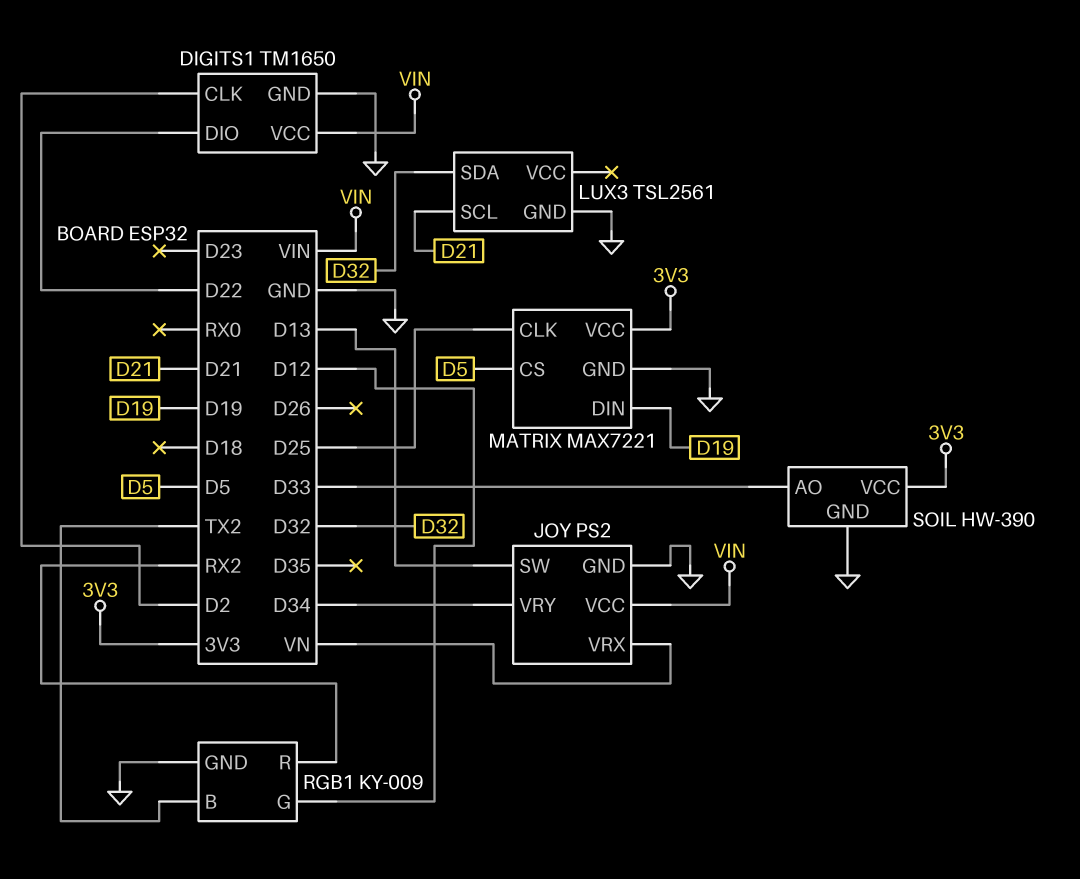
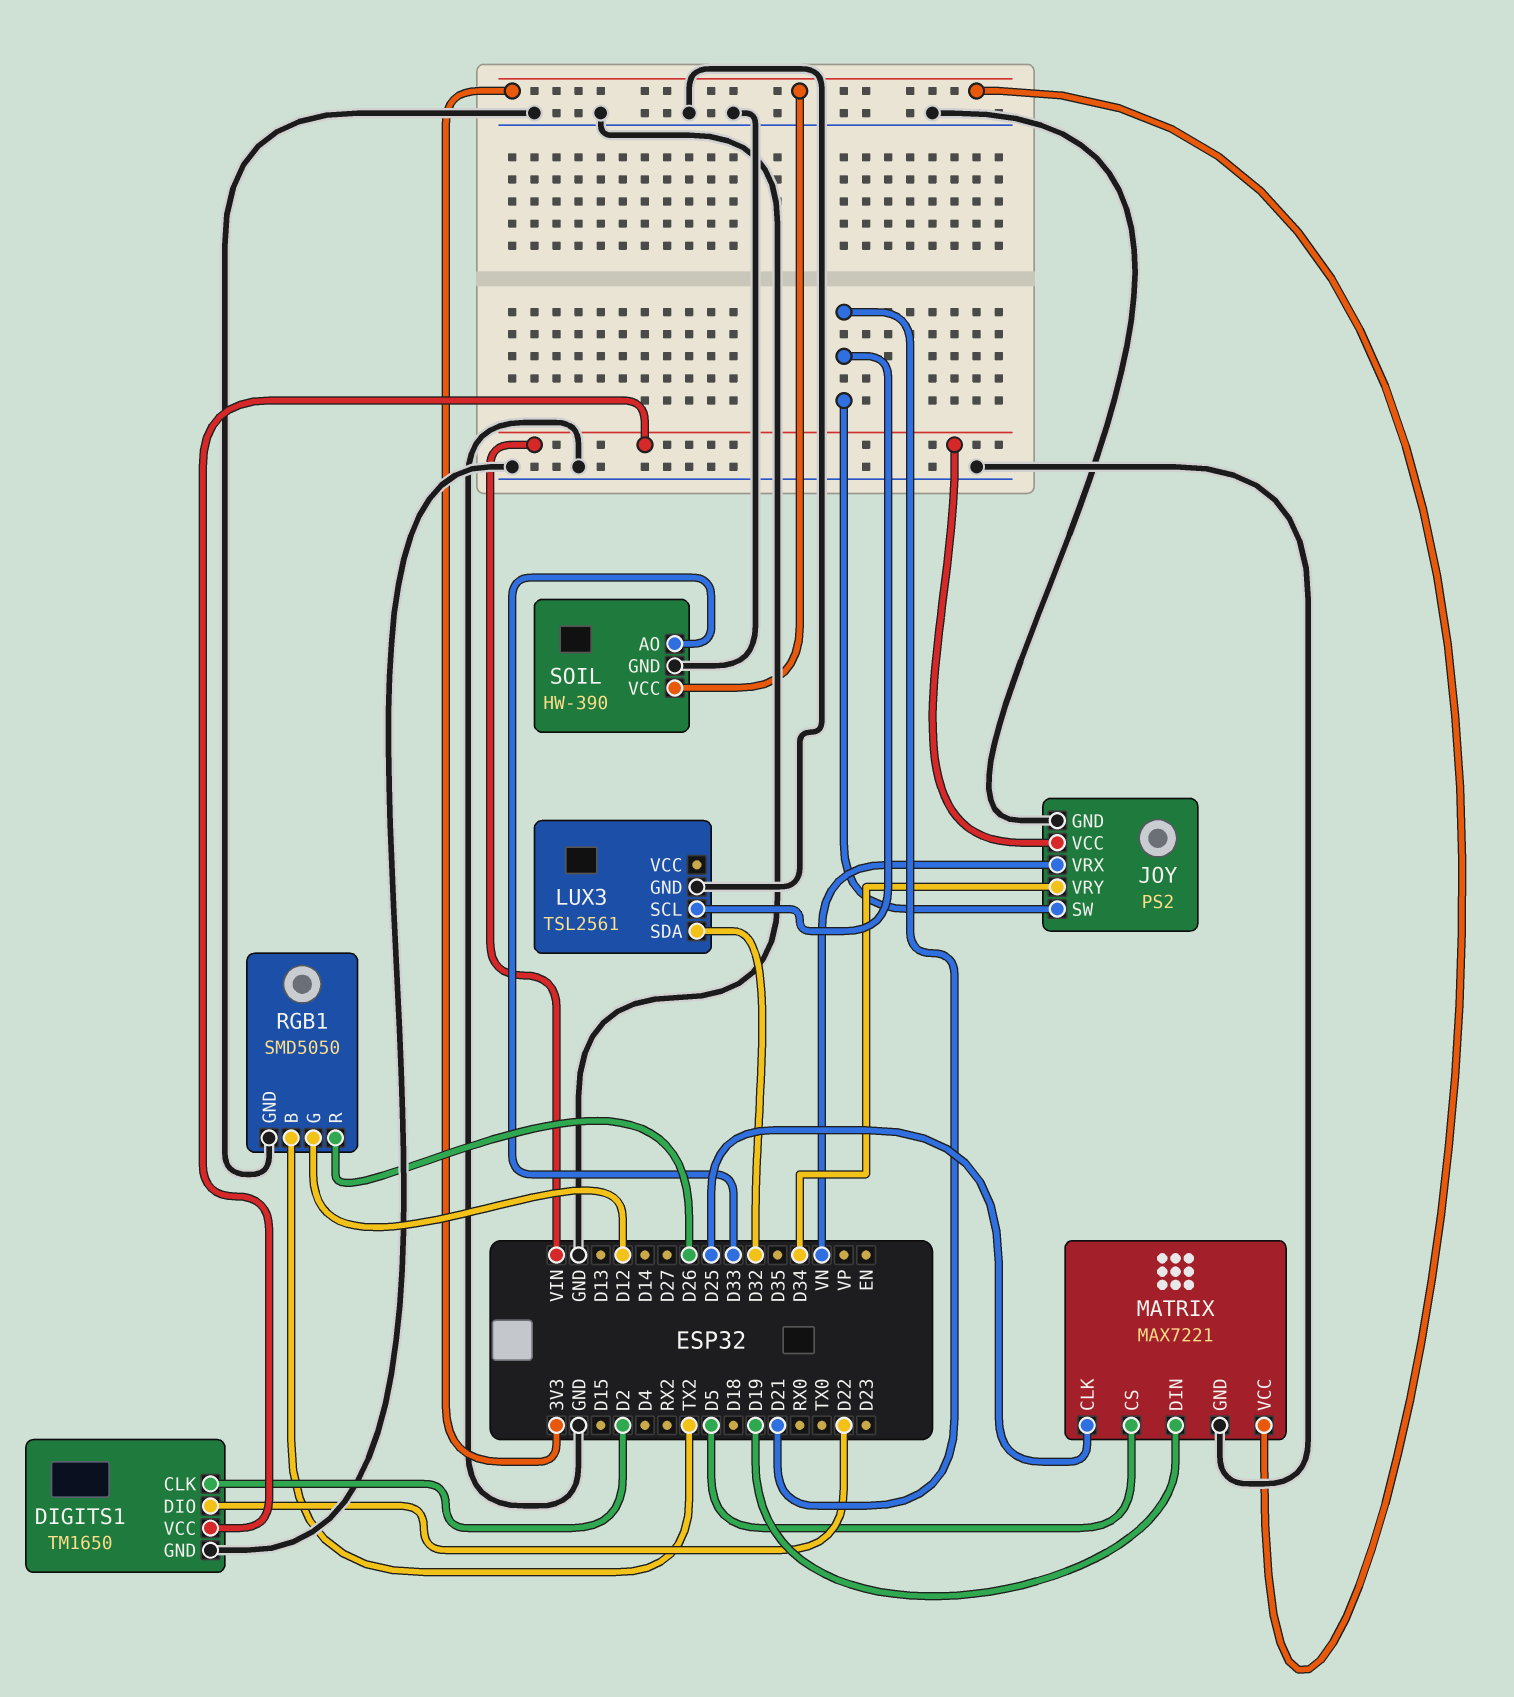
JOY pin SW: D13 -> D21
RGB1: KY-009 -> SMD5050
RGB1 pin R: RX2 -> D26

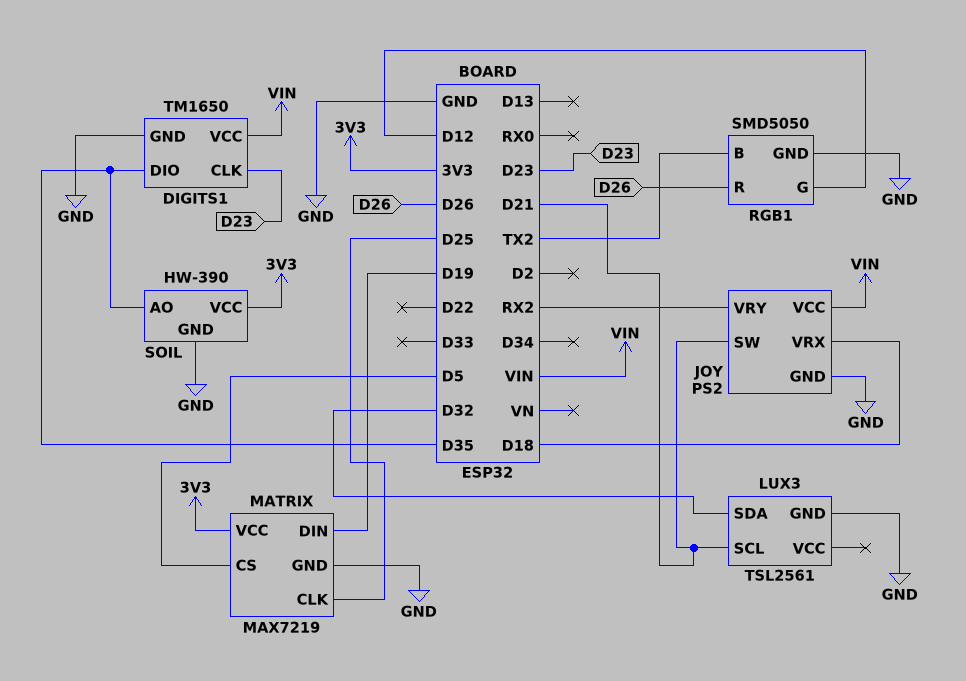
DIGITS1 pin CLK: D2 -> D23
DIGITS1 pin DIO: D22 -> D35
JOY pin VRX: VN -> D18
JOY pin VRY: D34 -> RX2
MATRIX: MAX7221 -> MAX7219
SOIL pin AO: D33 -> D35

